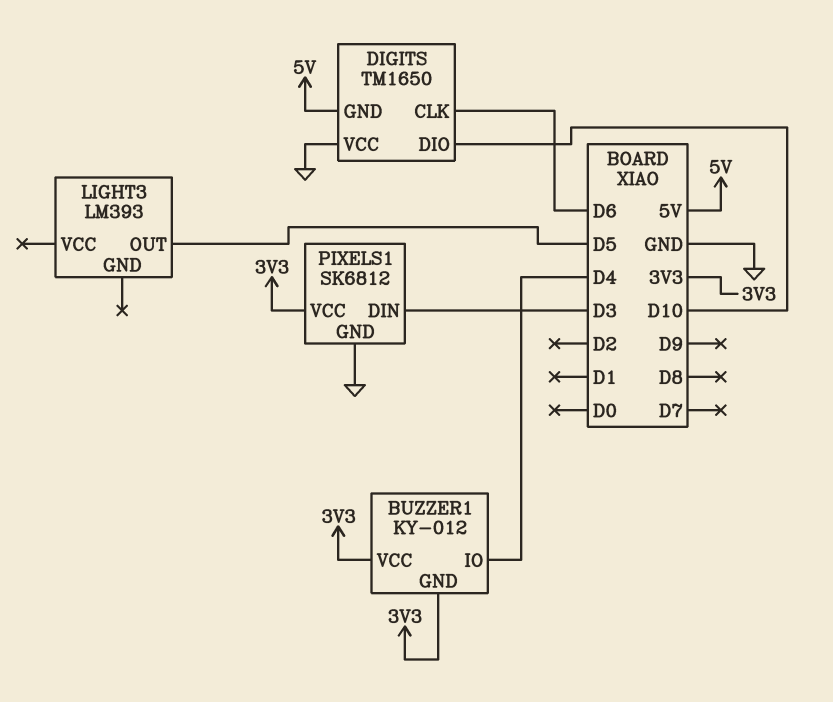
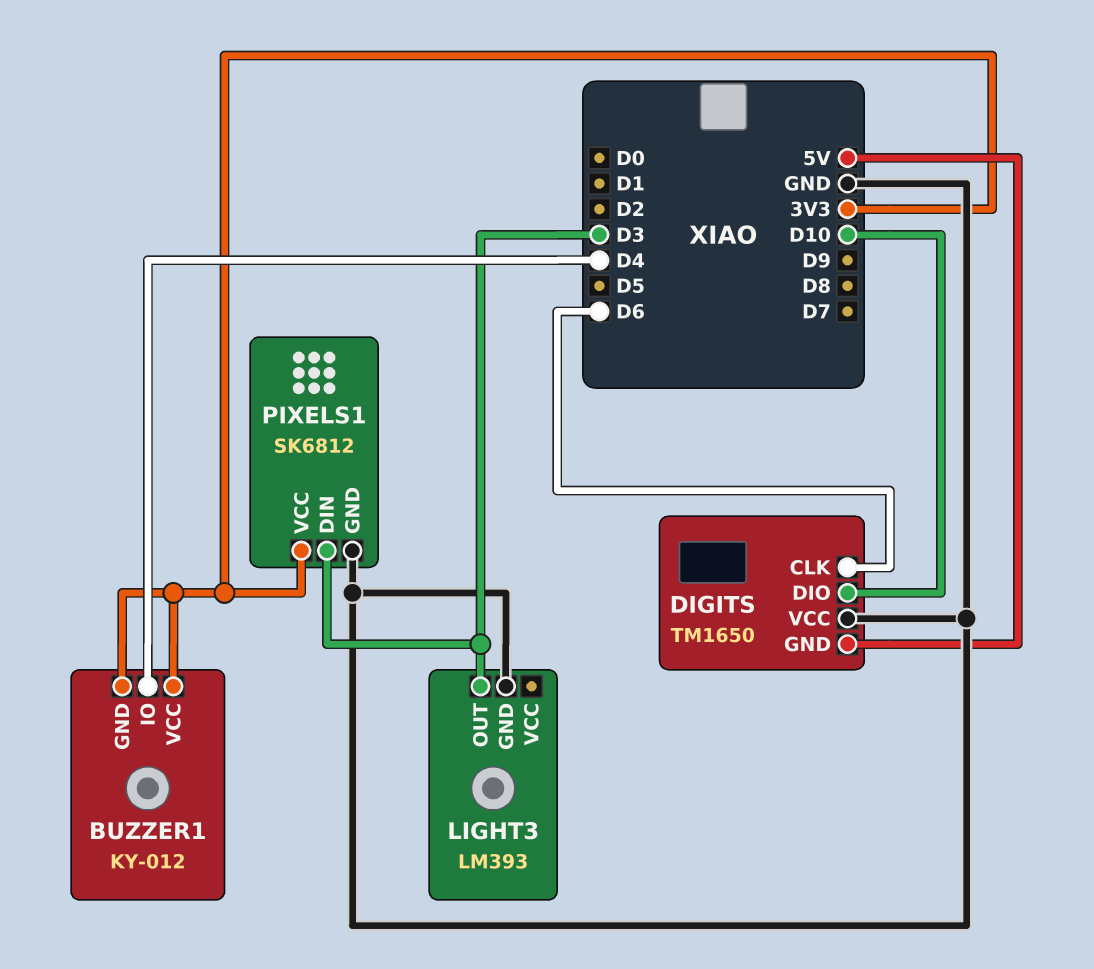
LIGHT3 pin GND: none -> GND
LIGHT3 pin OUT: D5 -> D3

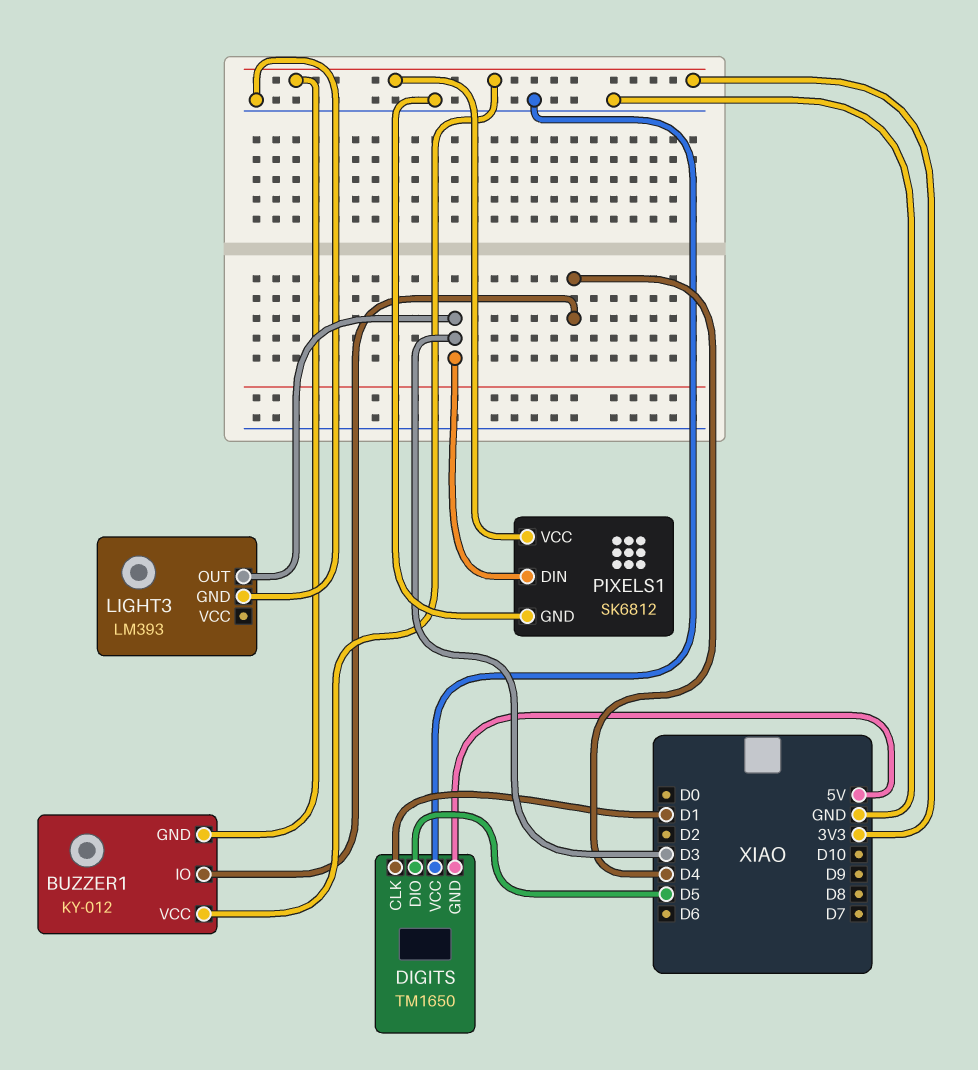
DIGITS pin CLK: D6 -> D1
DIGITS pin DIO: D10 -> D5

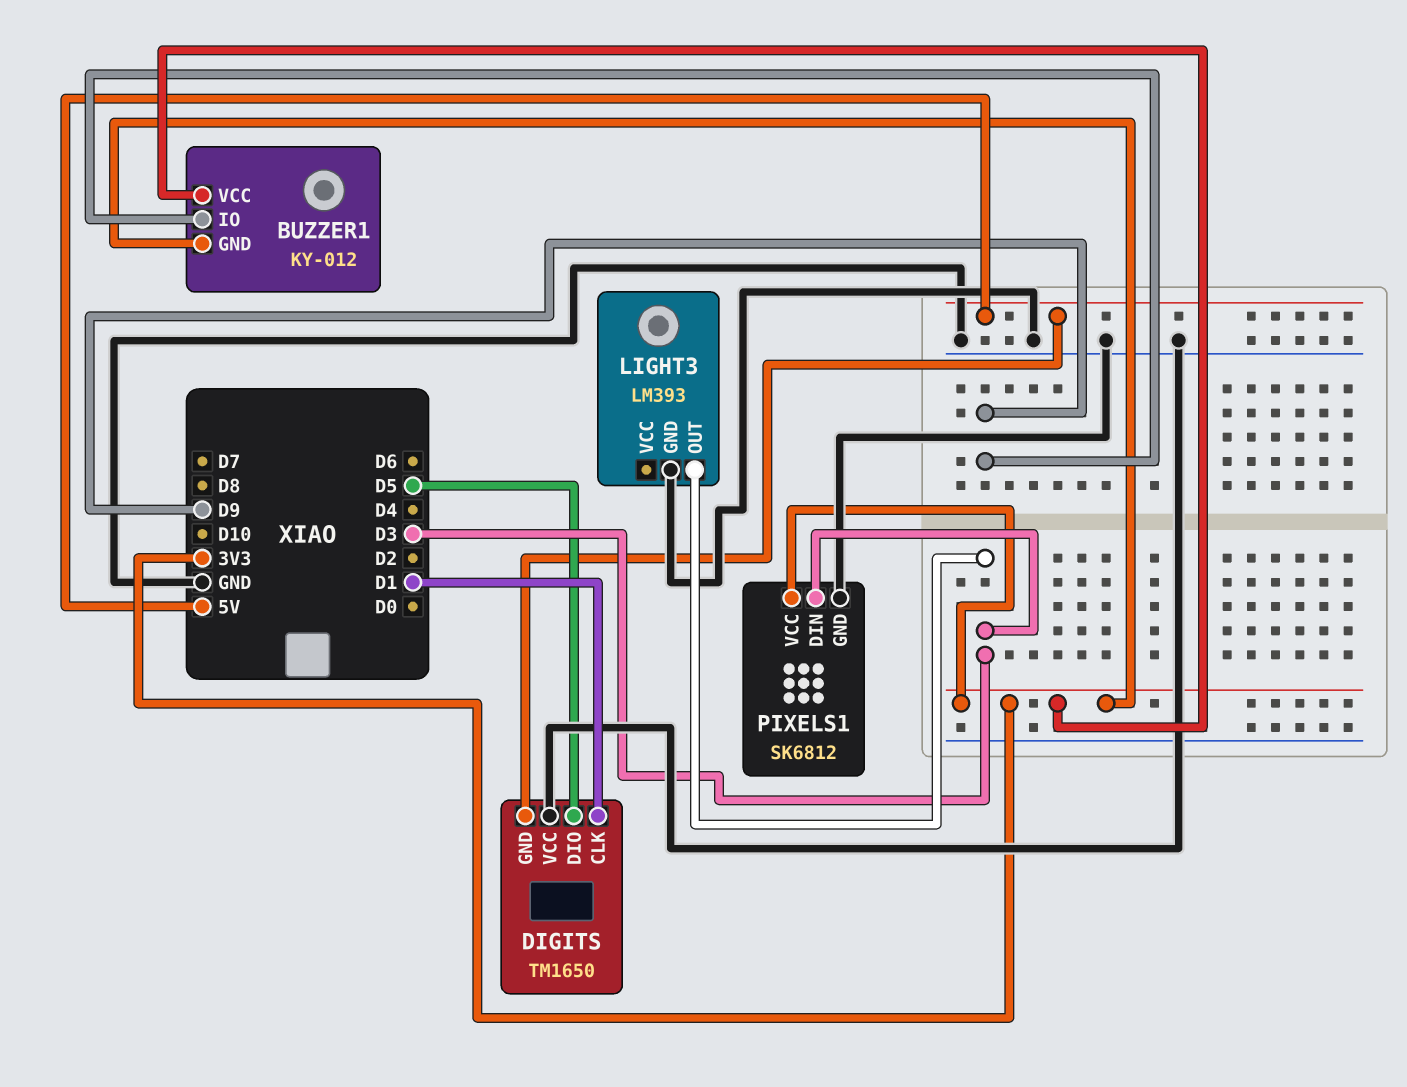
BUZZER1 pin IO: D4 -> D9

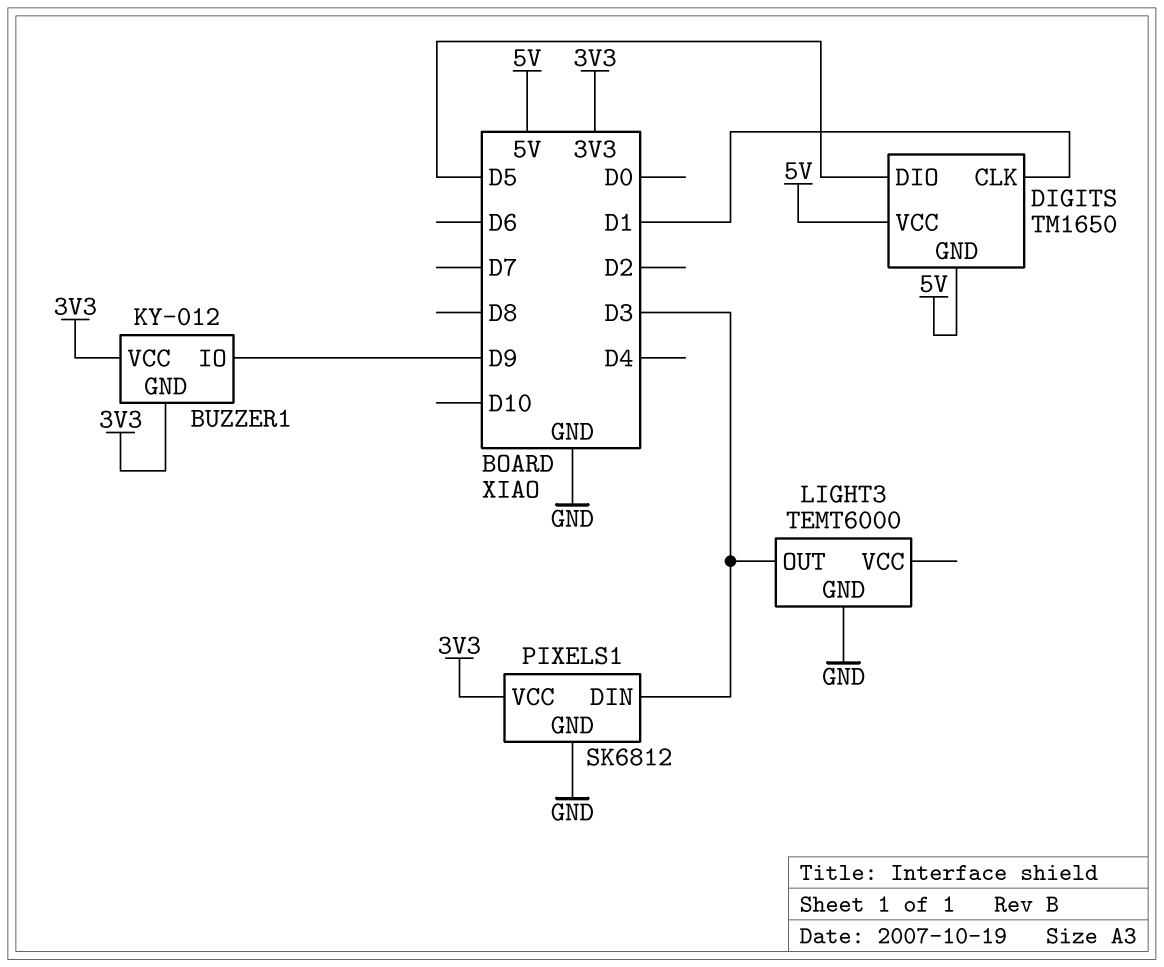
DIGITS pin VCC: GND -> 5V
LIGHT3: LM393 -> TEMT6000

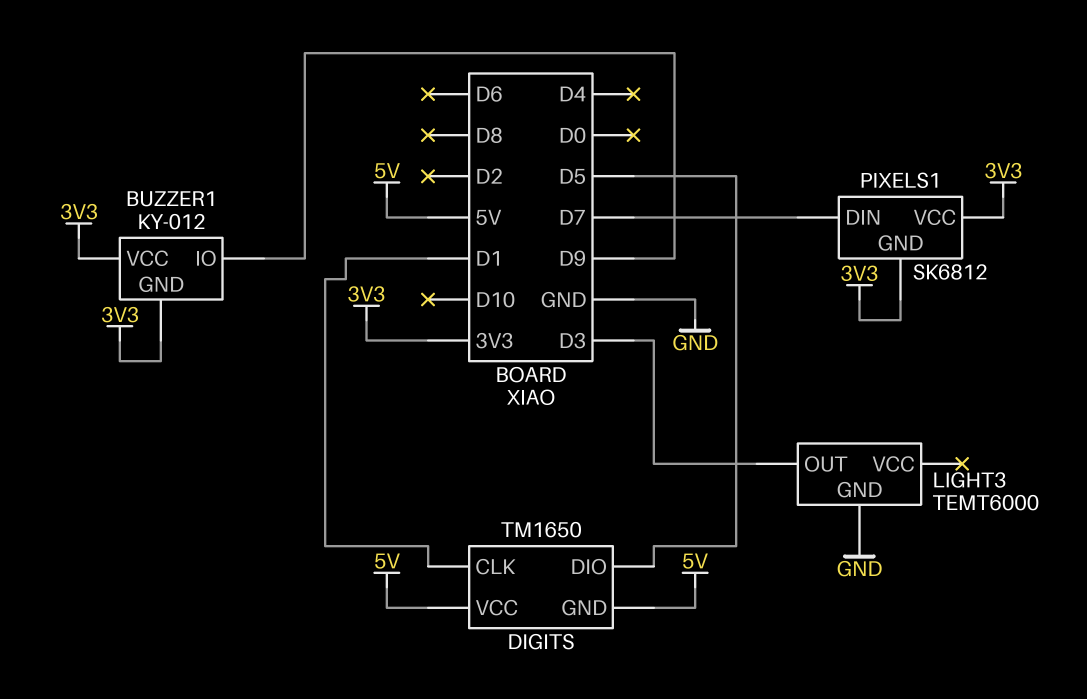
PIXELS1 pin DIN: D3 -> D7
PIXELS1 pin GND: GND -> 3V3

